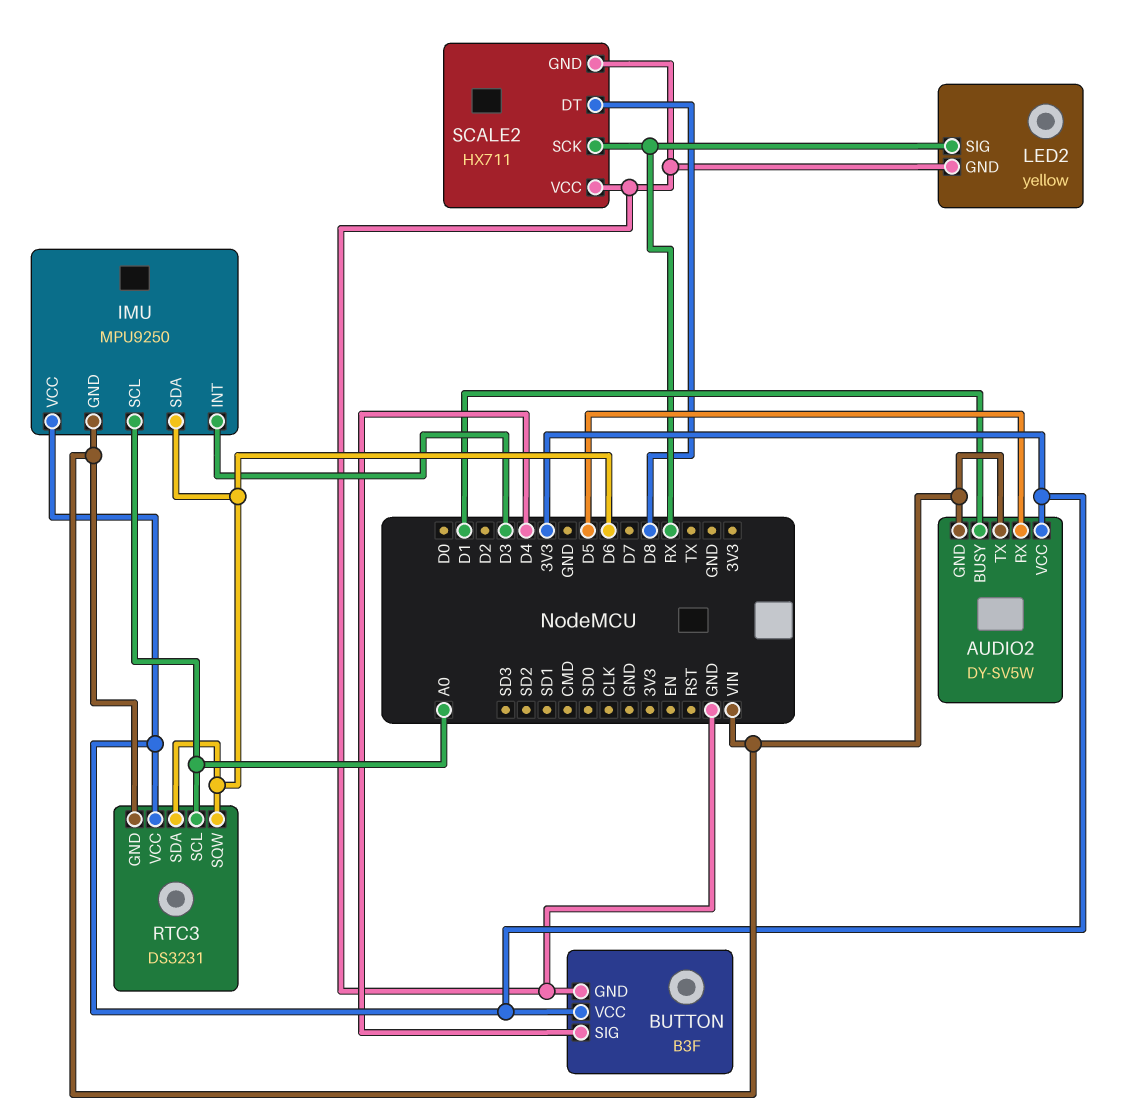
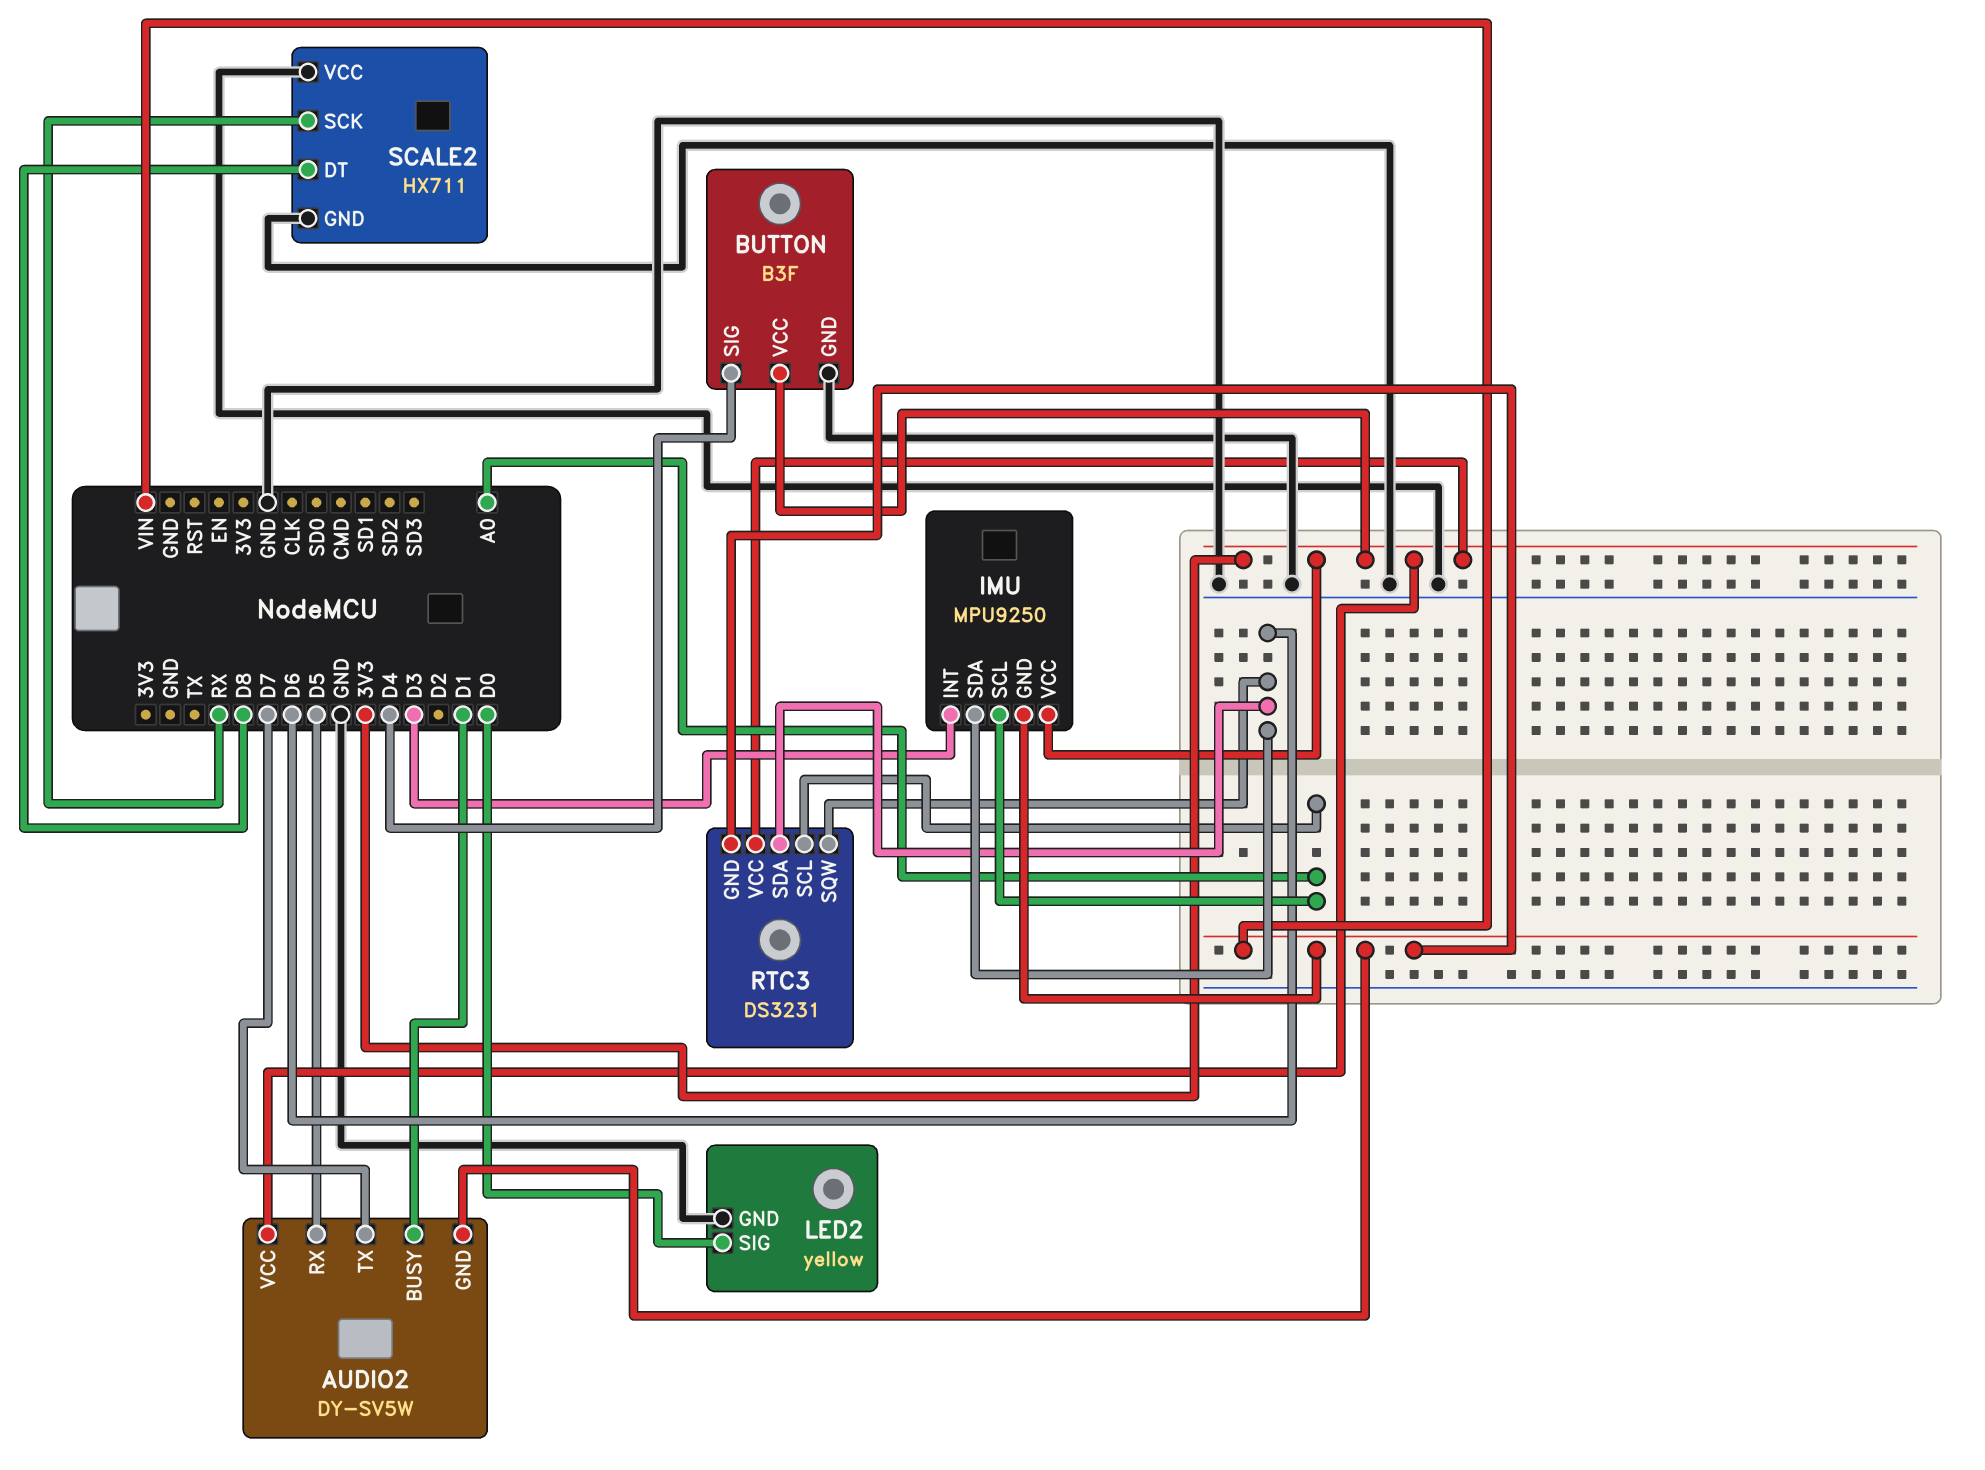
AUDIO2 pin TX: VIN -> D7
LED2 pin SIG: RX -> D0

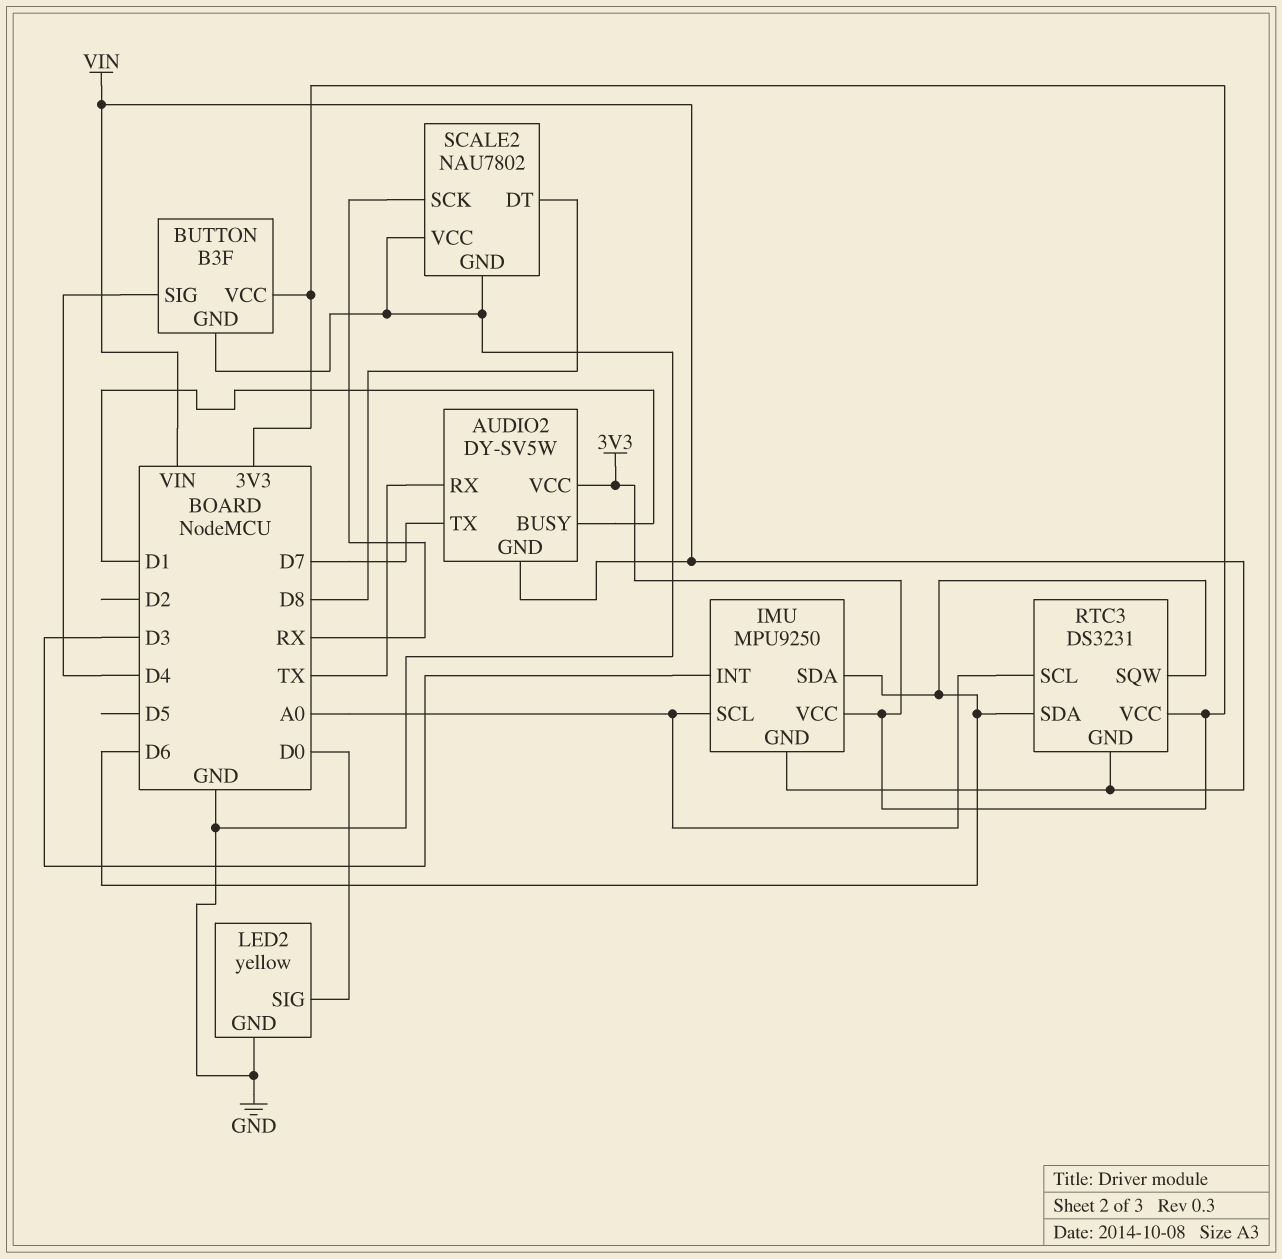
AUDIO2 pin RX: D5 -> TX
SCALE2: HX711 -> NAU7802

